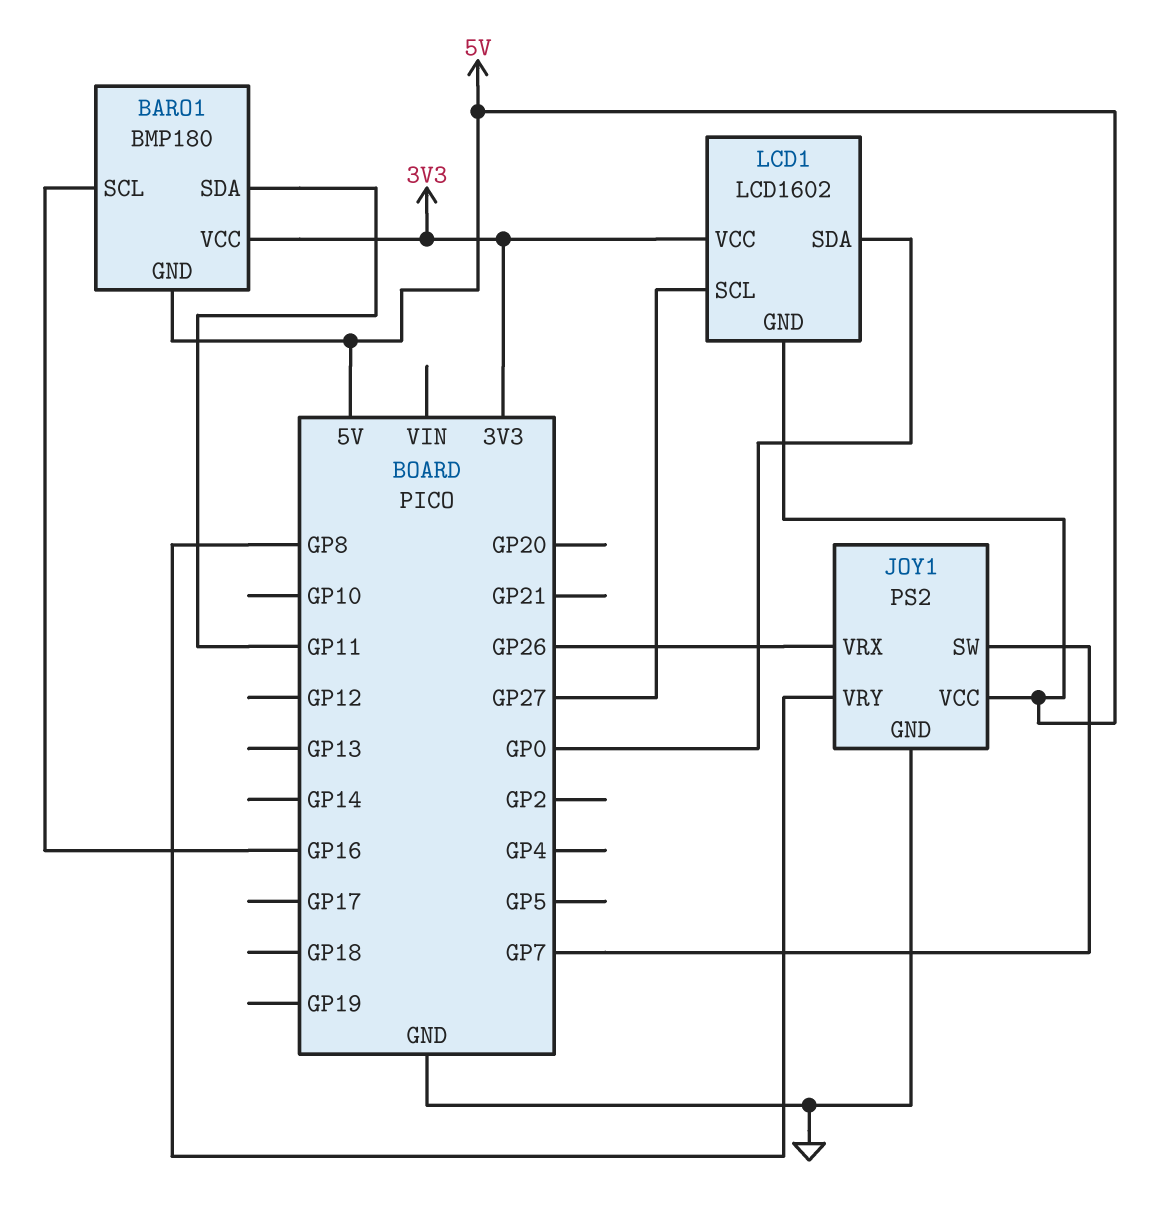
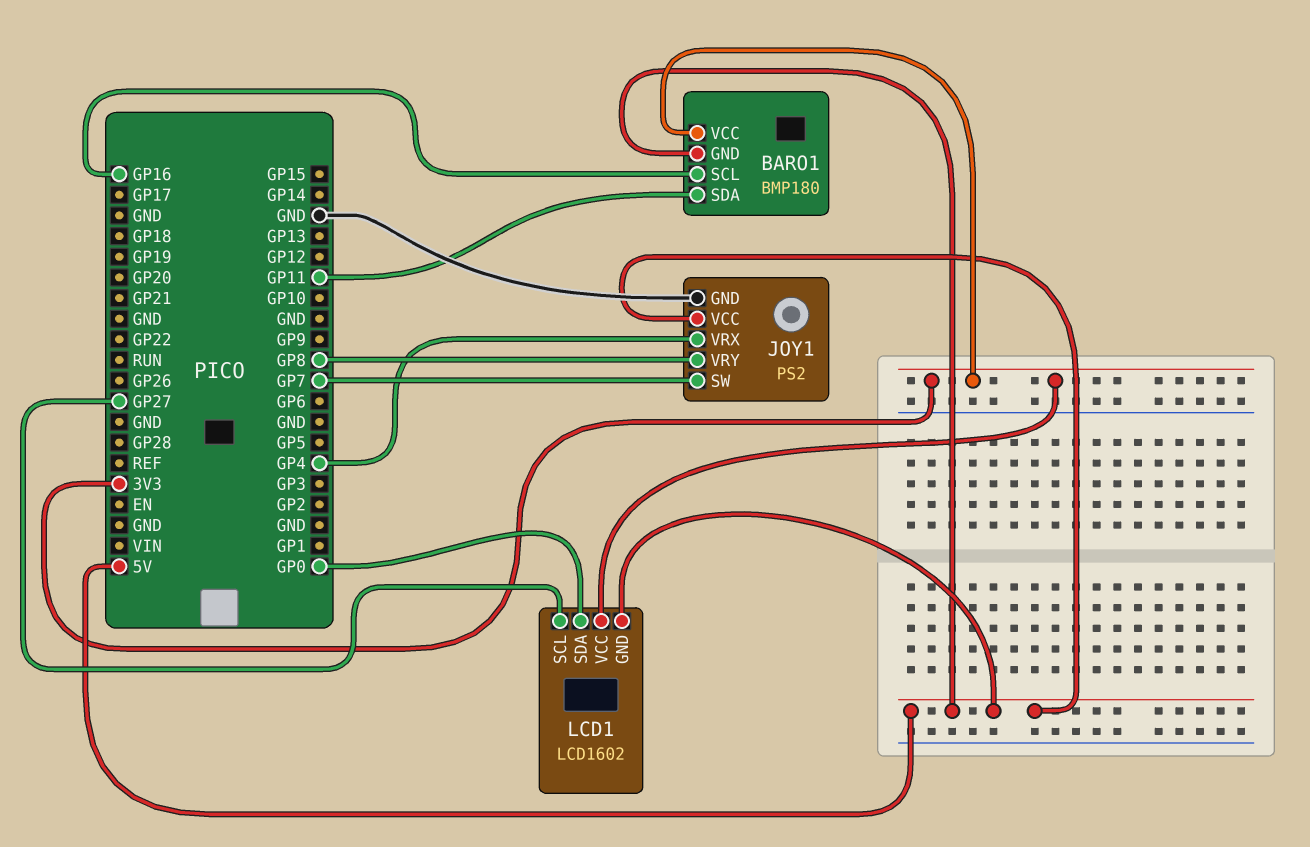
JOY1 pin VRX: GP26 -> GP4

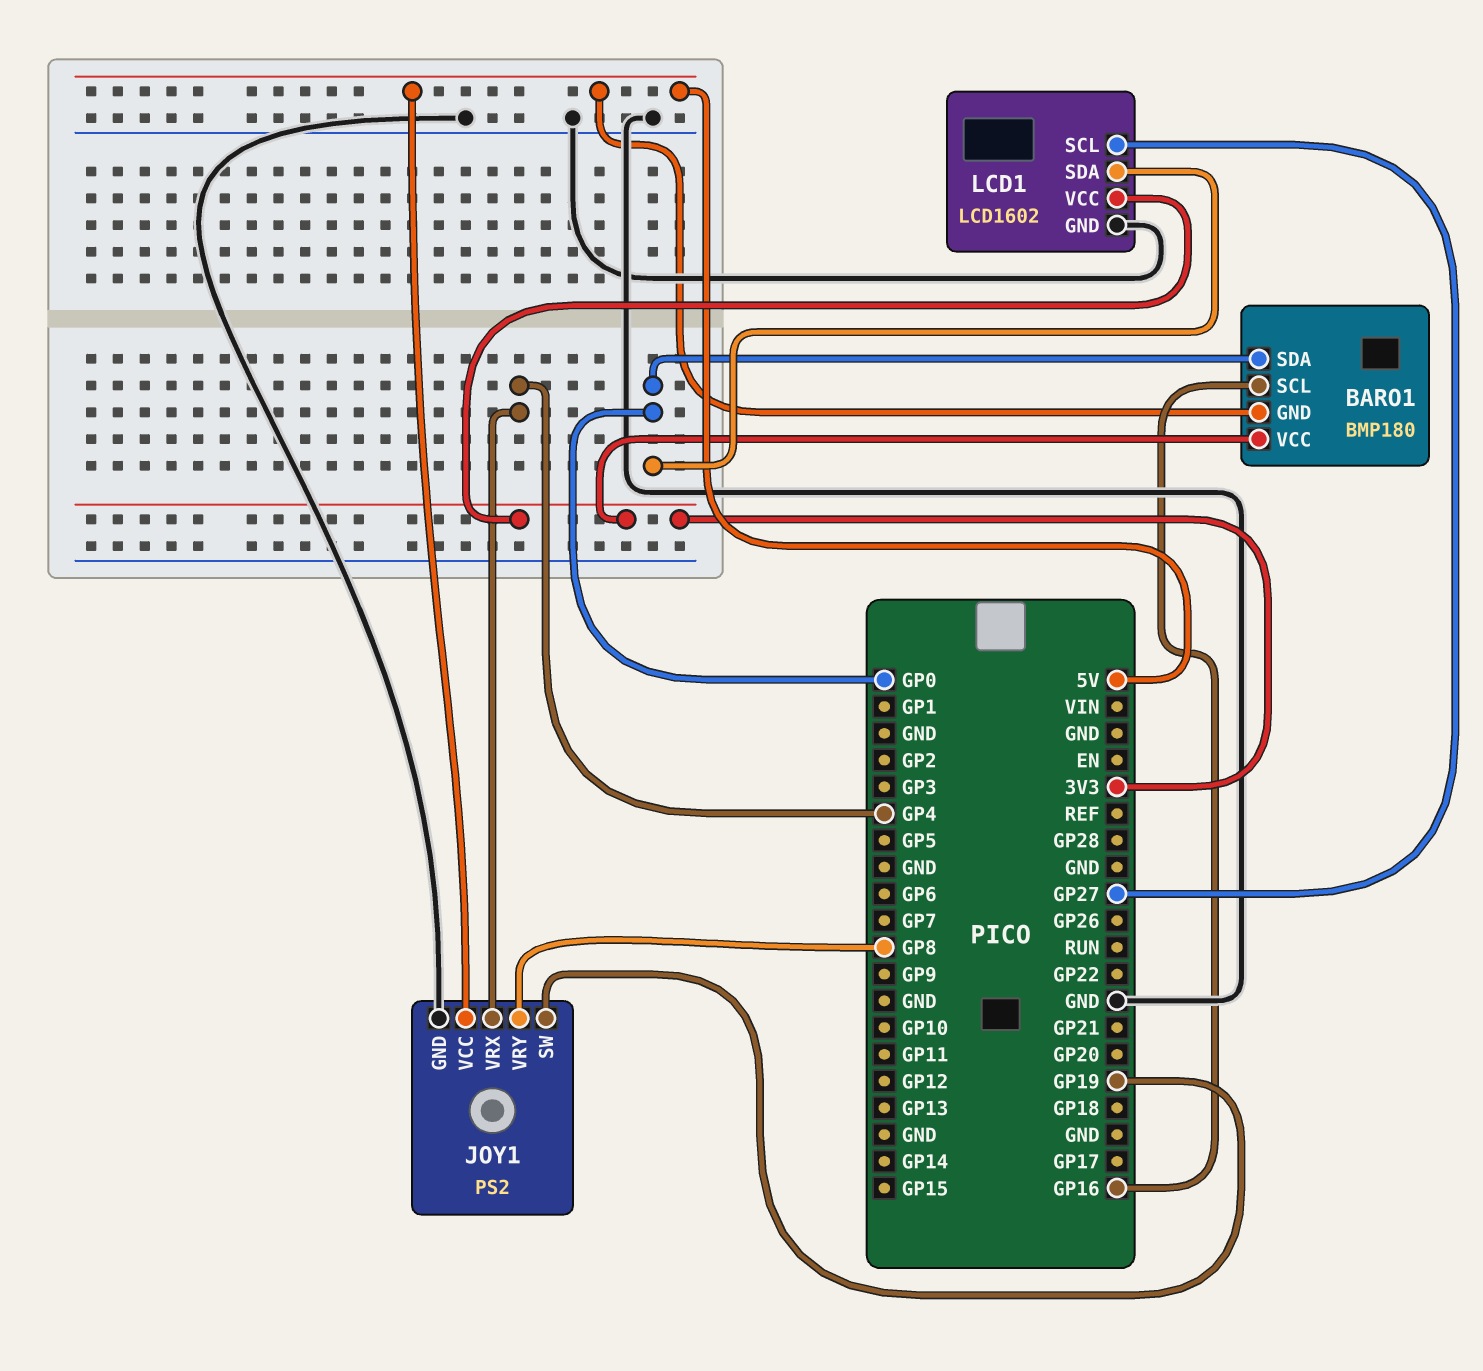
BARO1 pin SDA: GP11 -> GP0
JOY1 pin SW: GP7 -> GP19
LCD1 pin GND: 5V -> GND

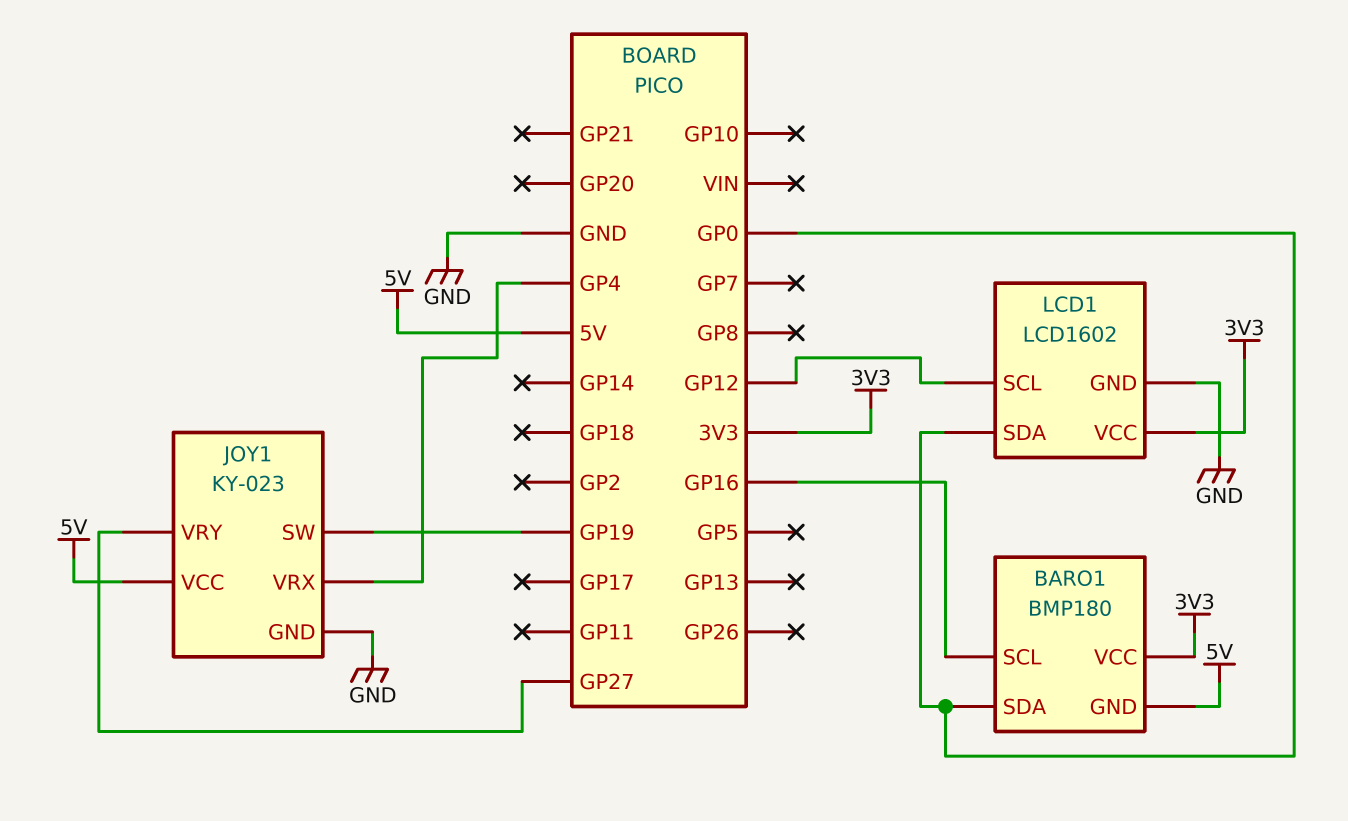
JOY1: PS2 -> KY-023
JOY1 pin VRY: GP8 -> GP27
LCD1 pin SCL: GP27 -> GP12

